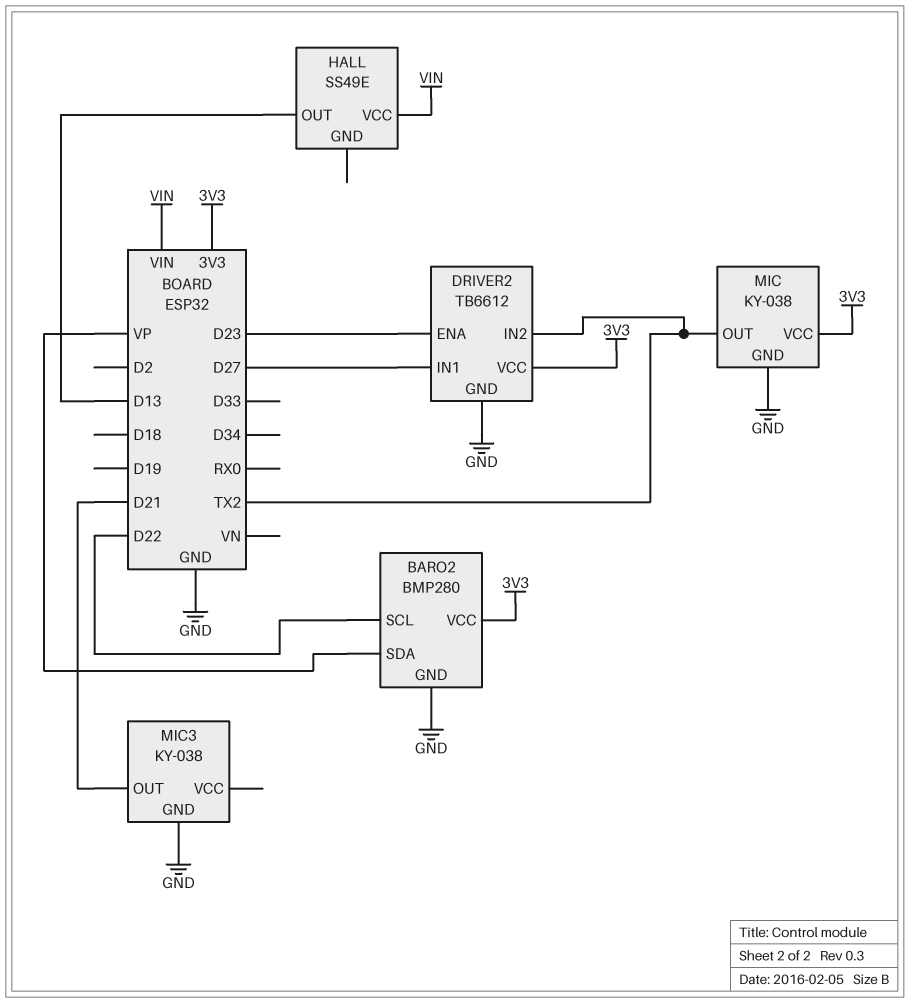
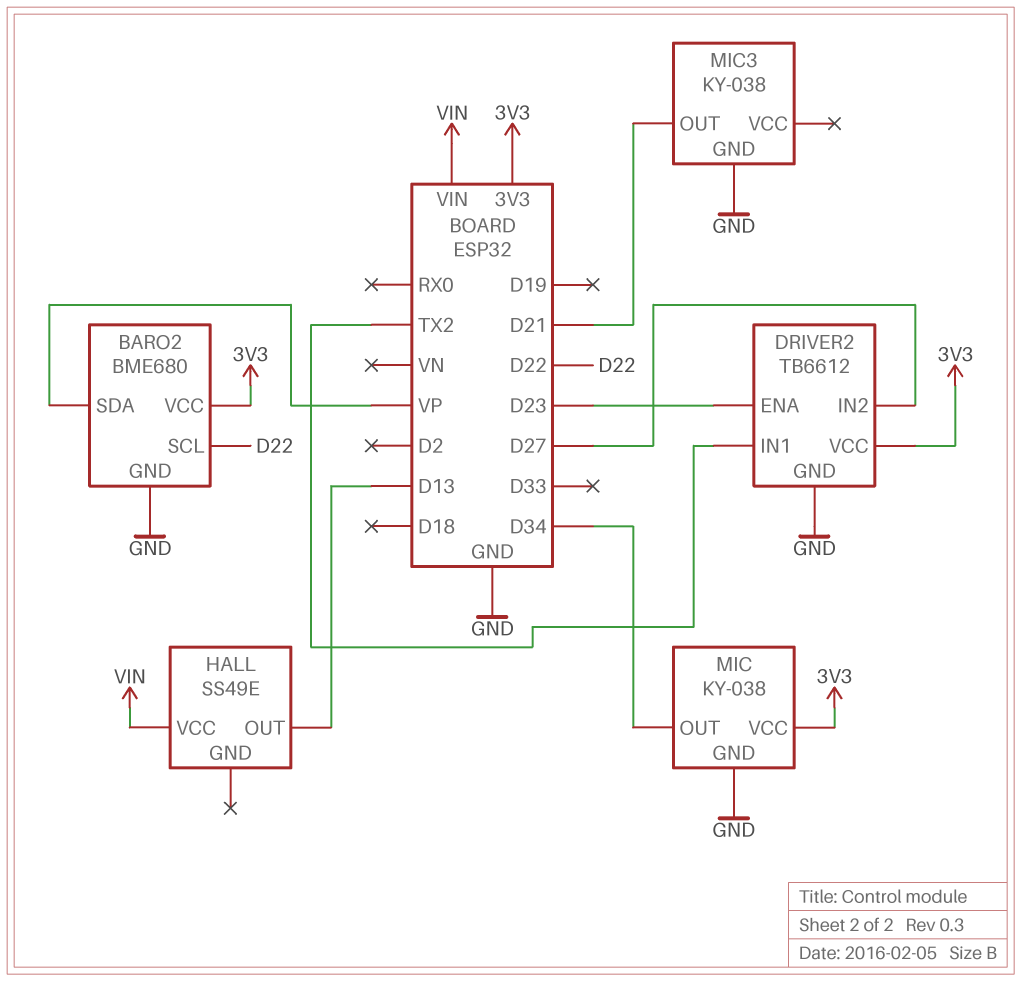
BARO2: BMP280 -> BME680
DRIVER2 pin IN1: D27 -> TX2
DRIVER2 pin IN2: TX2 -> D27
MIC pin OUT: TX2 -> D34

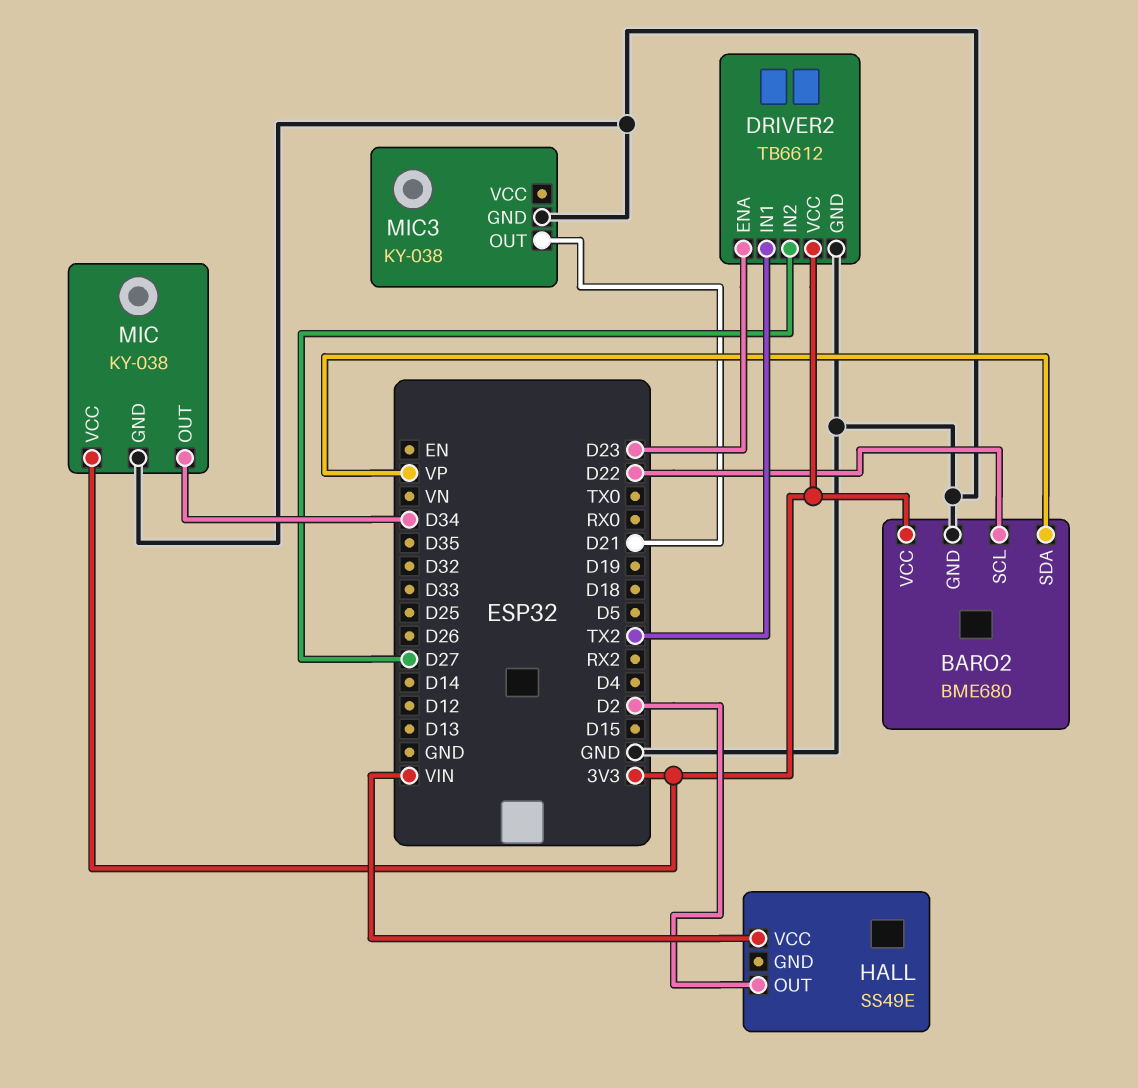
HALL pin OUT: D13 -> D2

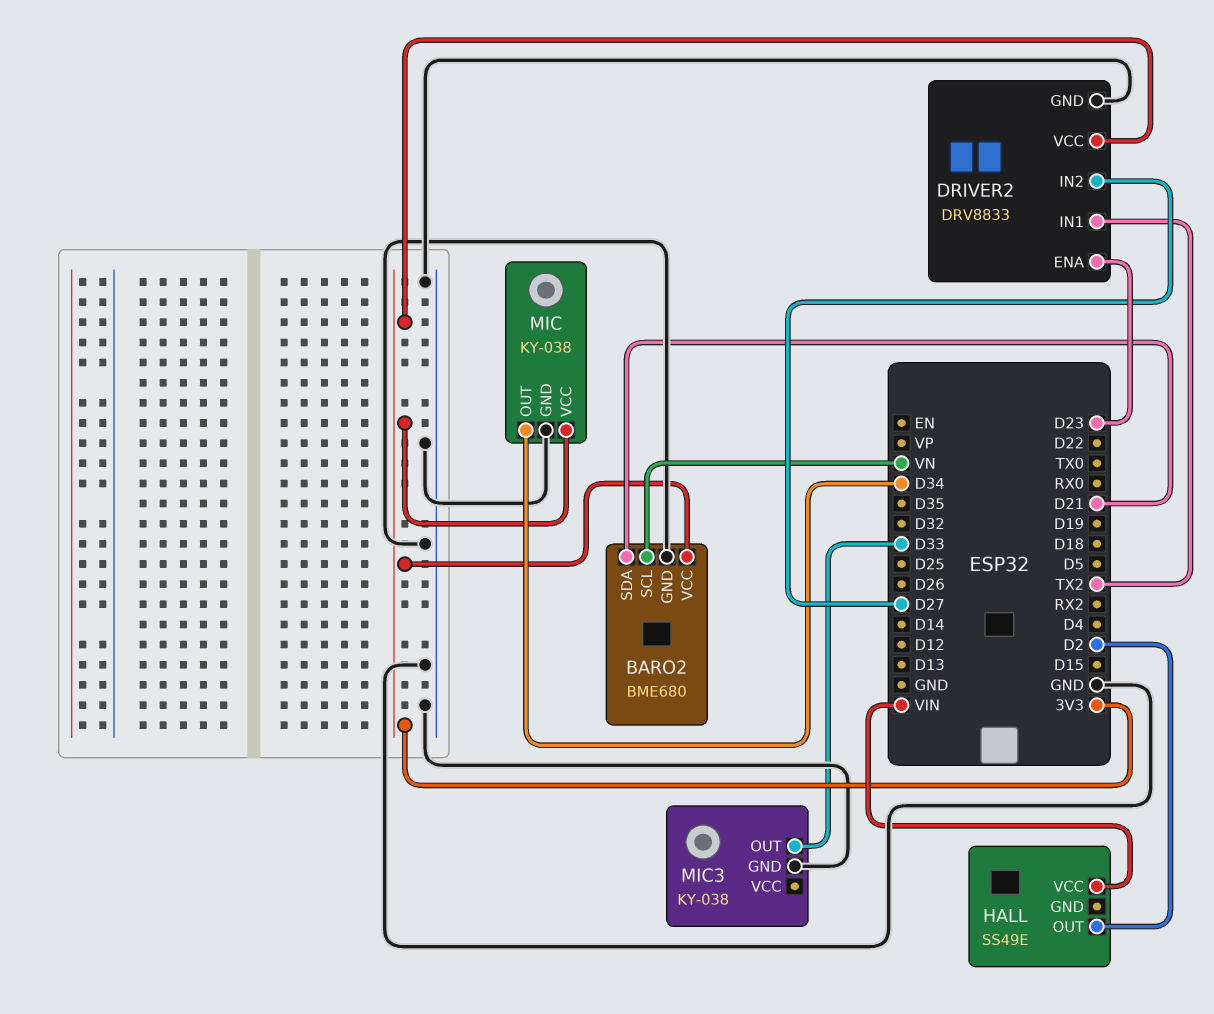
BARO2 pin SCL: D22 -> VN
BARO2 pin SDA: VP -> D21
DRIVER2: TB6612 -> DRV8833
MIC3 pin OUT: D21 -> D33

